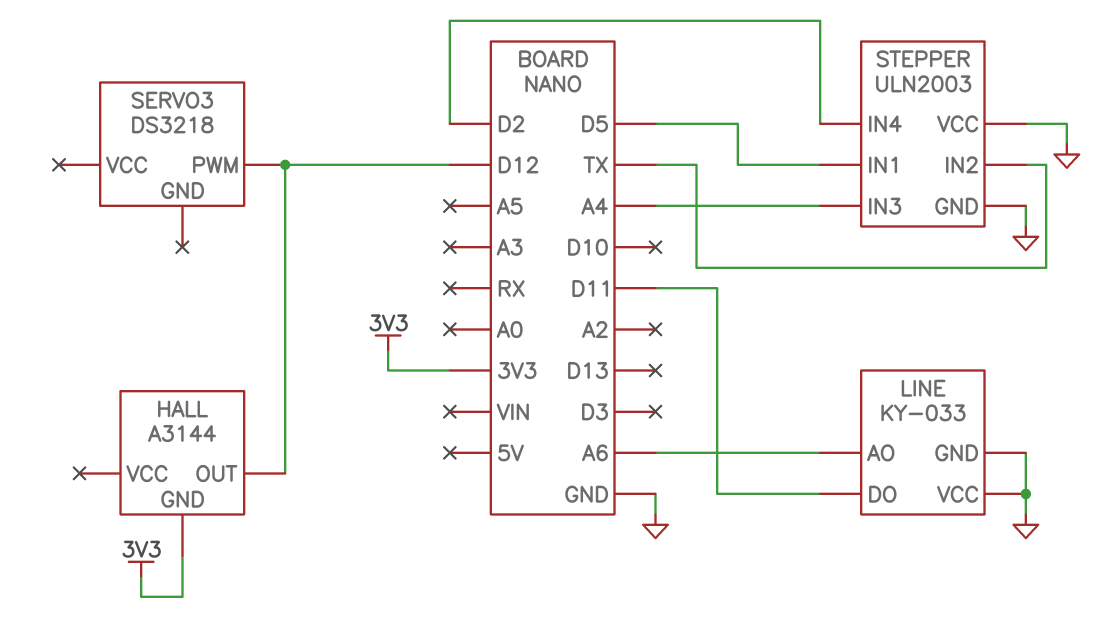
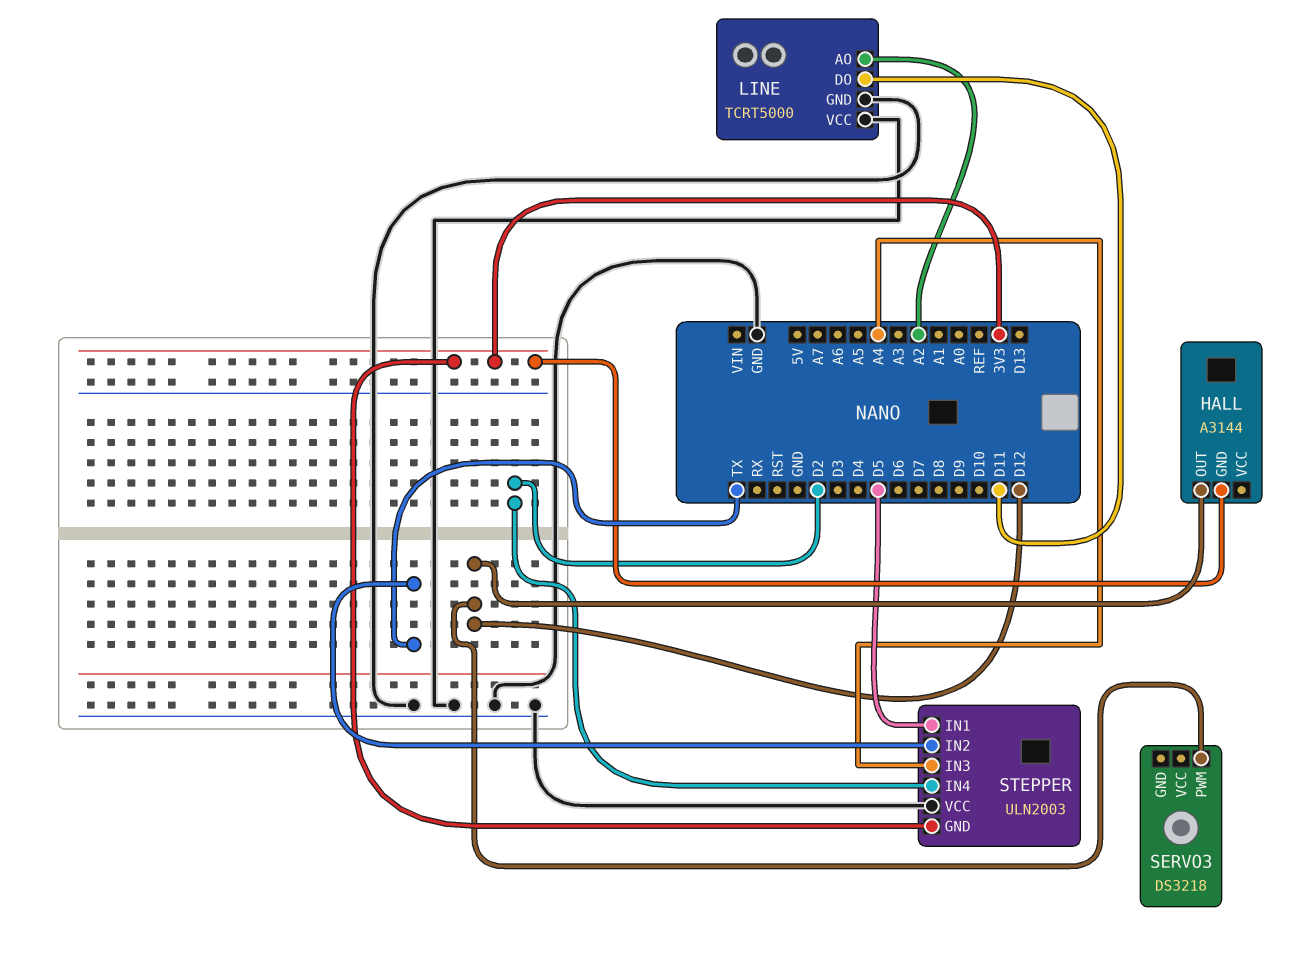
LINE: KY-033 -> TCRT5000
LINE pin AO: A6 -> A2
STEPPER pin GND: GND -> 3V3

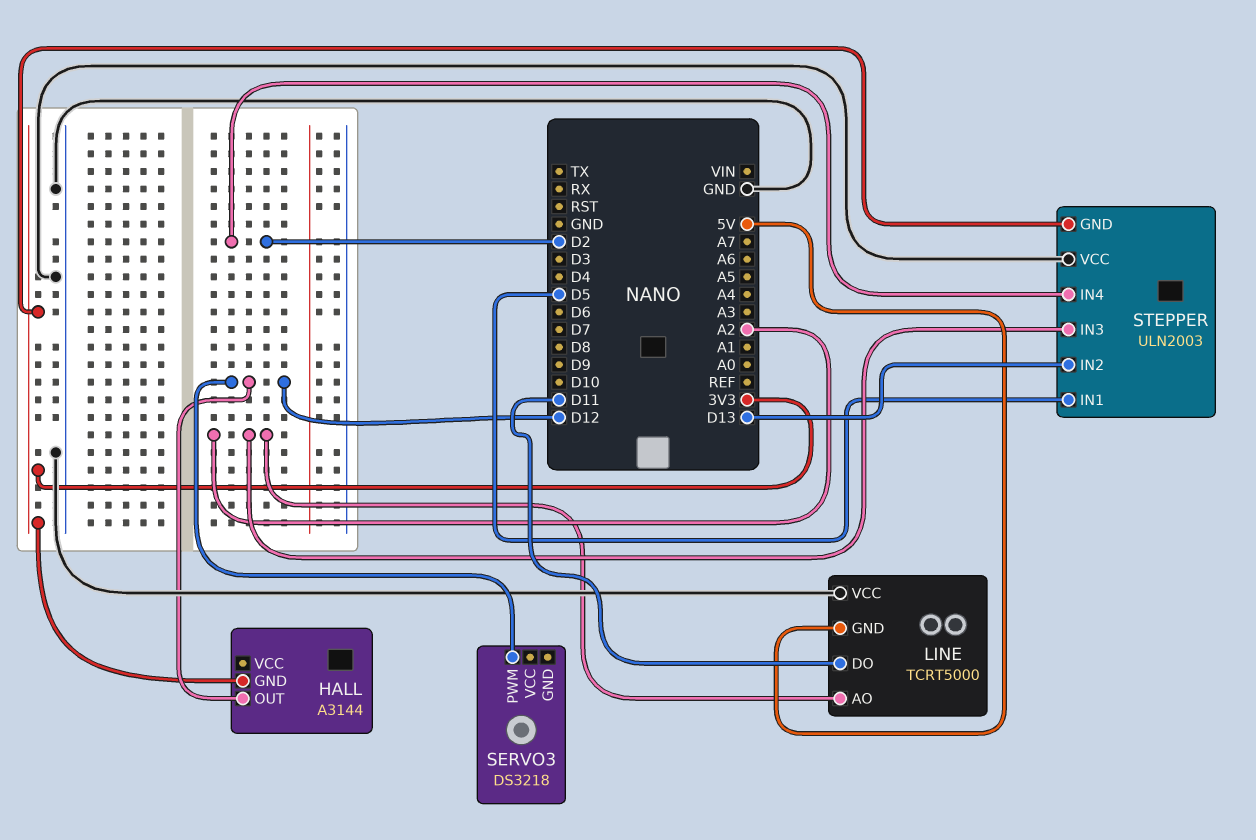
LINE pin GND: GND -> 5V
STEPPER pin IN2: TX -> D13
STEPPER pin IN3: A4 -> A2

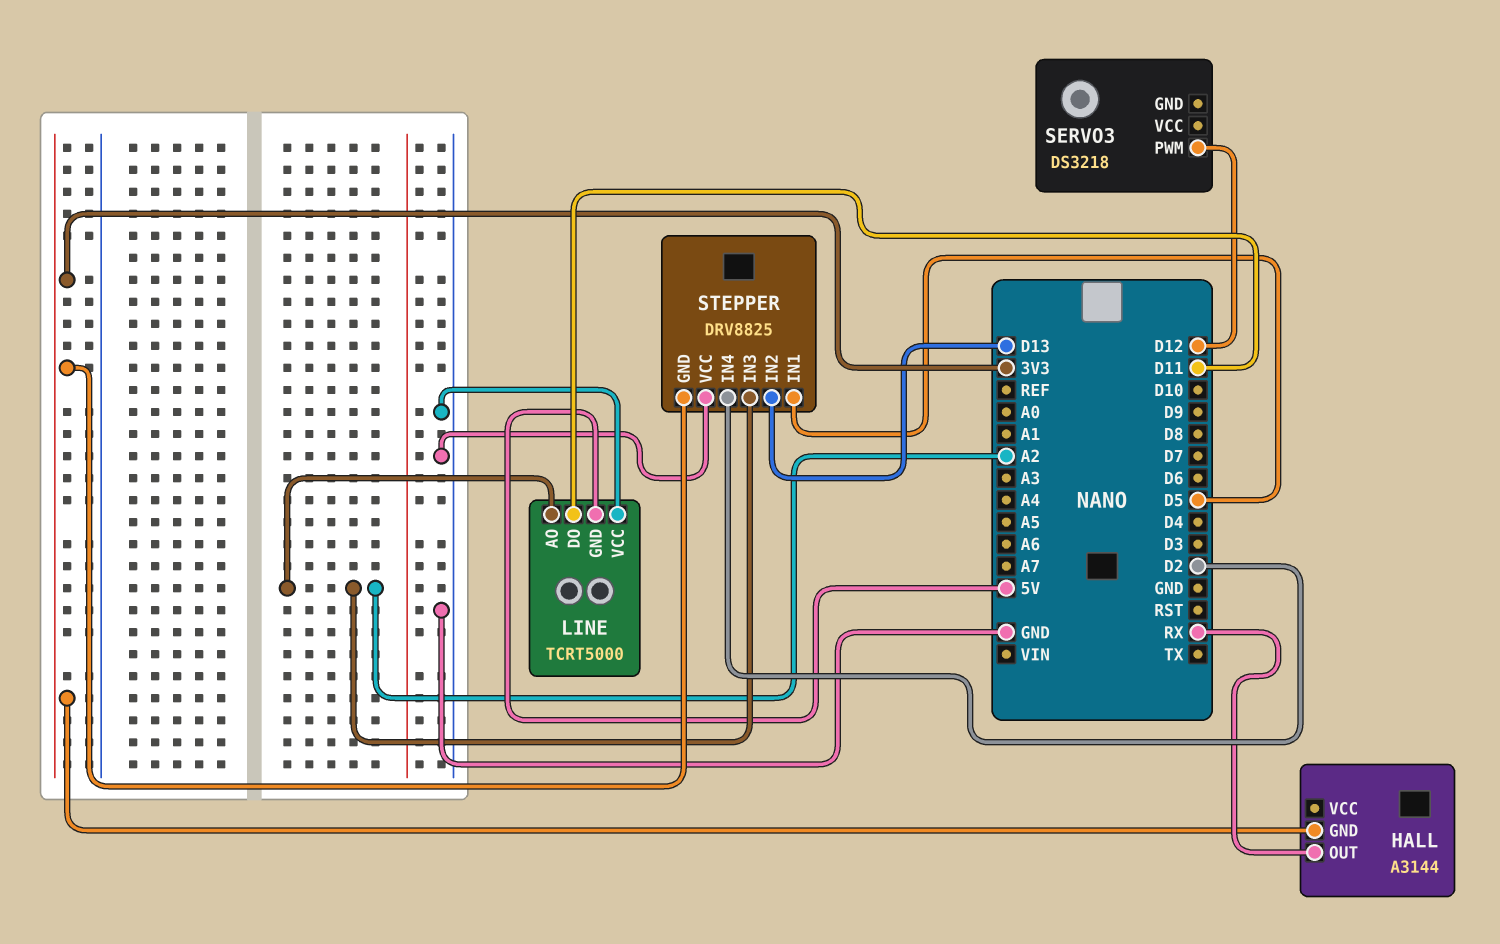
HALL pin OUT: D12 -> RX
STEPPER: ULN2003 -> DRV8825

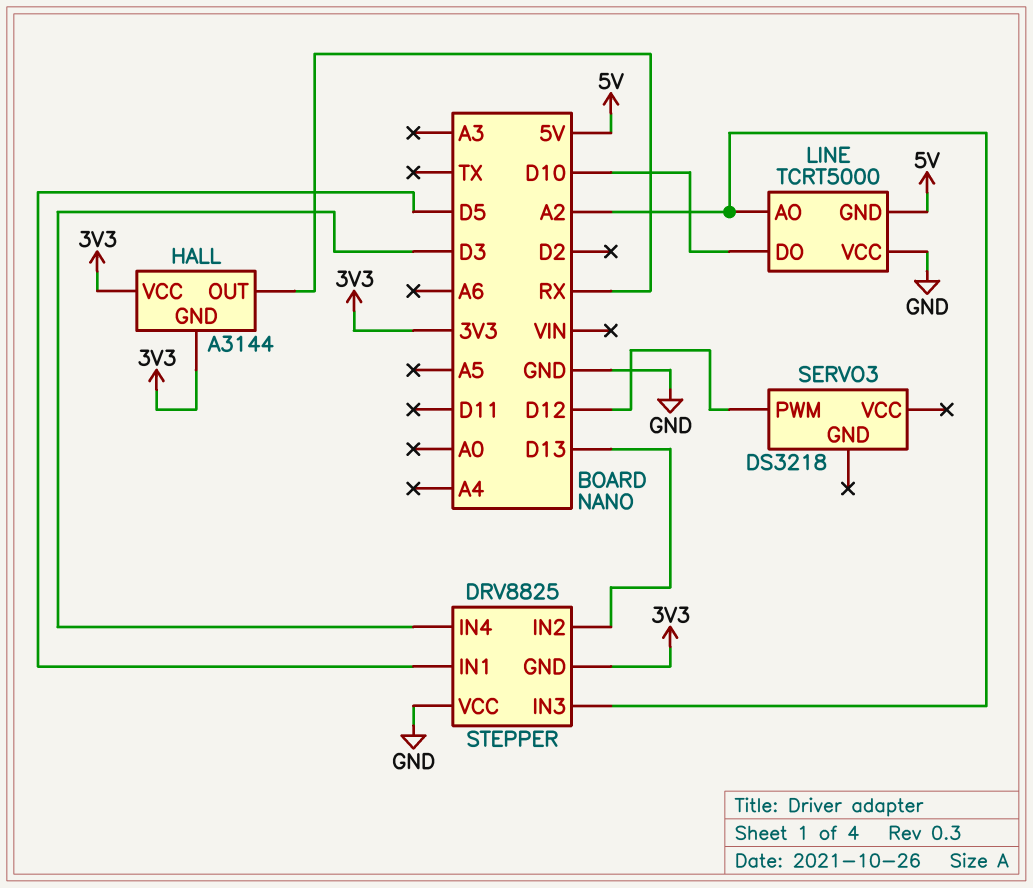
HALL pin VCC: none -> 3V3
LINE pin DO: D11 -> D10
STEPPER pin IN4: D2 -> D3

